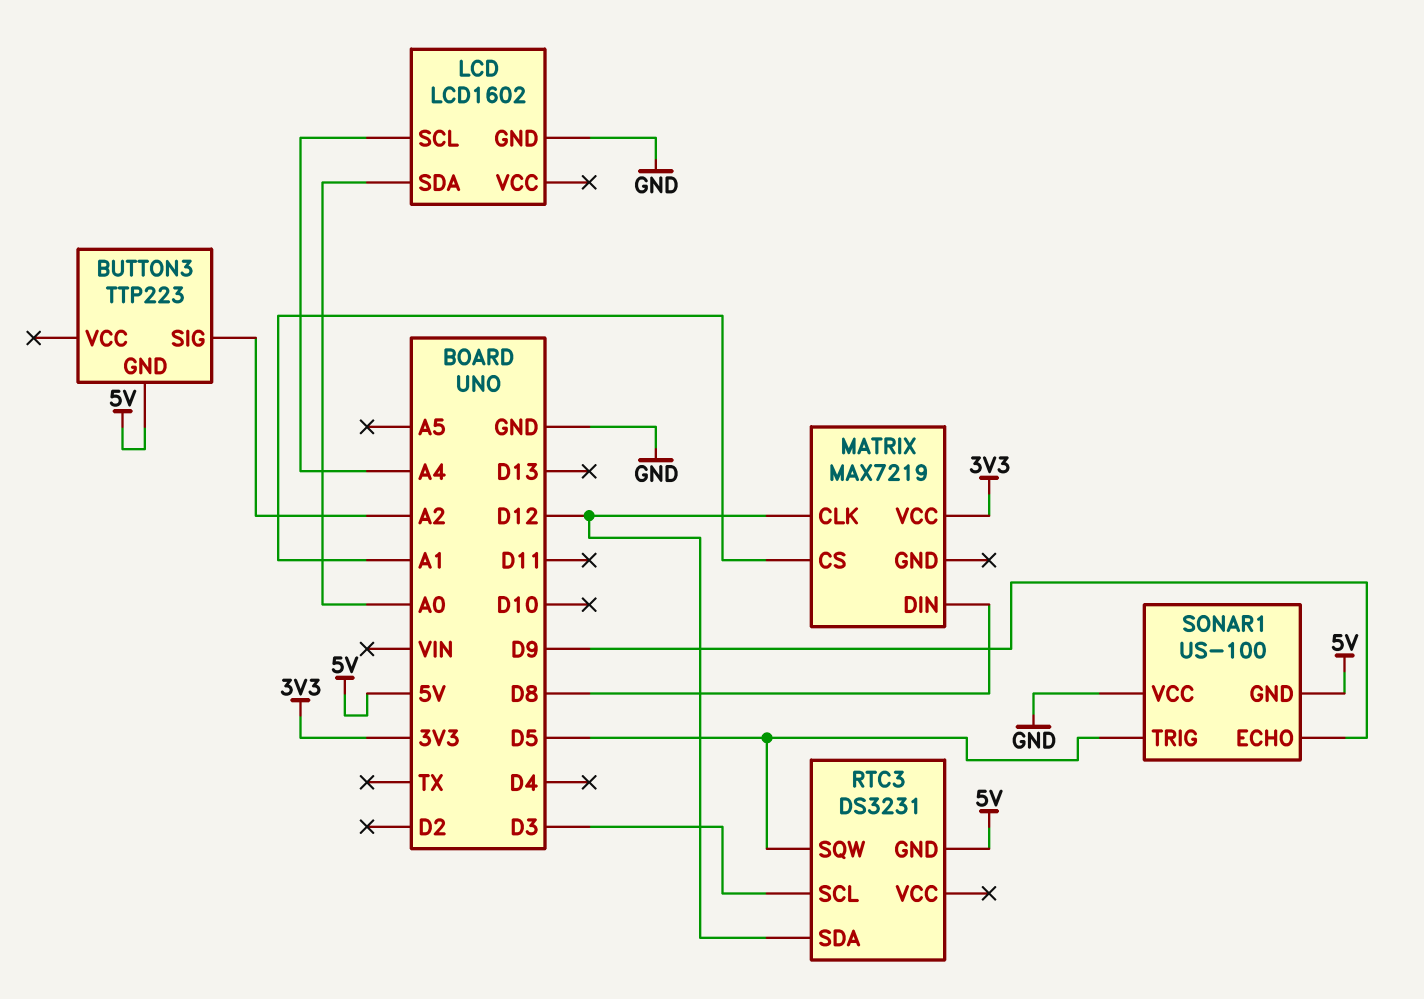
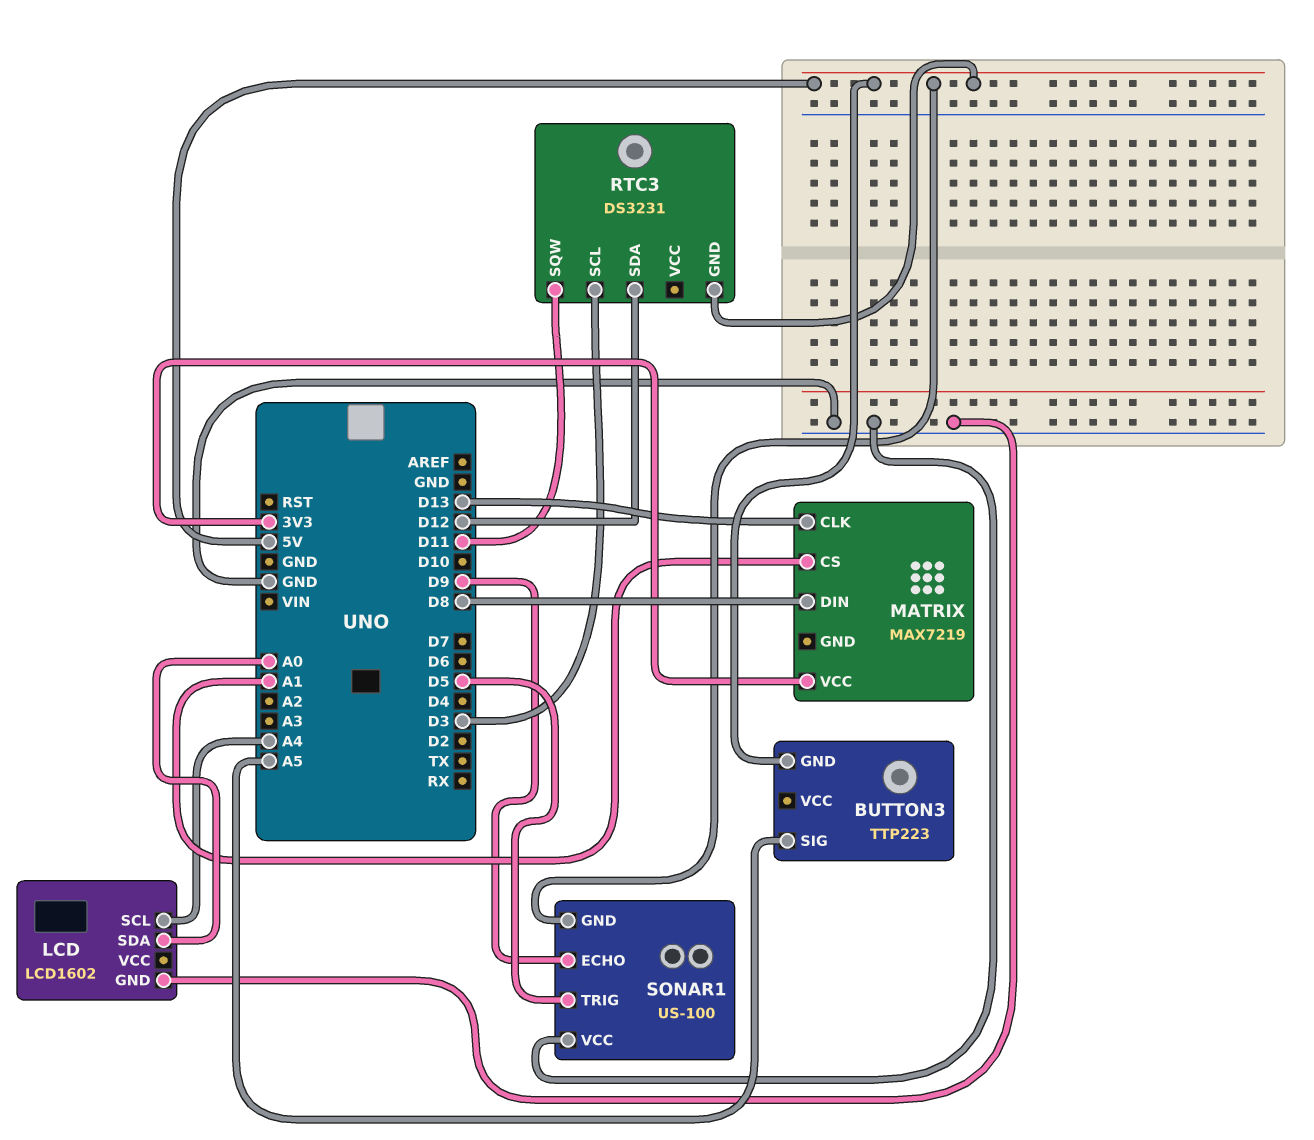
BUTTON3 pin SIG: A2 -> A5
MATRIX pin CLK: D12 -> D13
RTC3 pin SQW: D5 -> D11

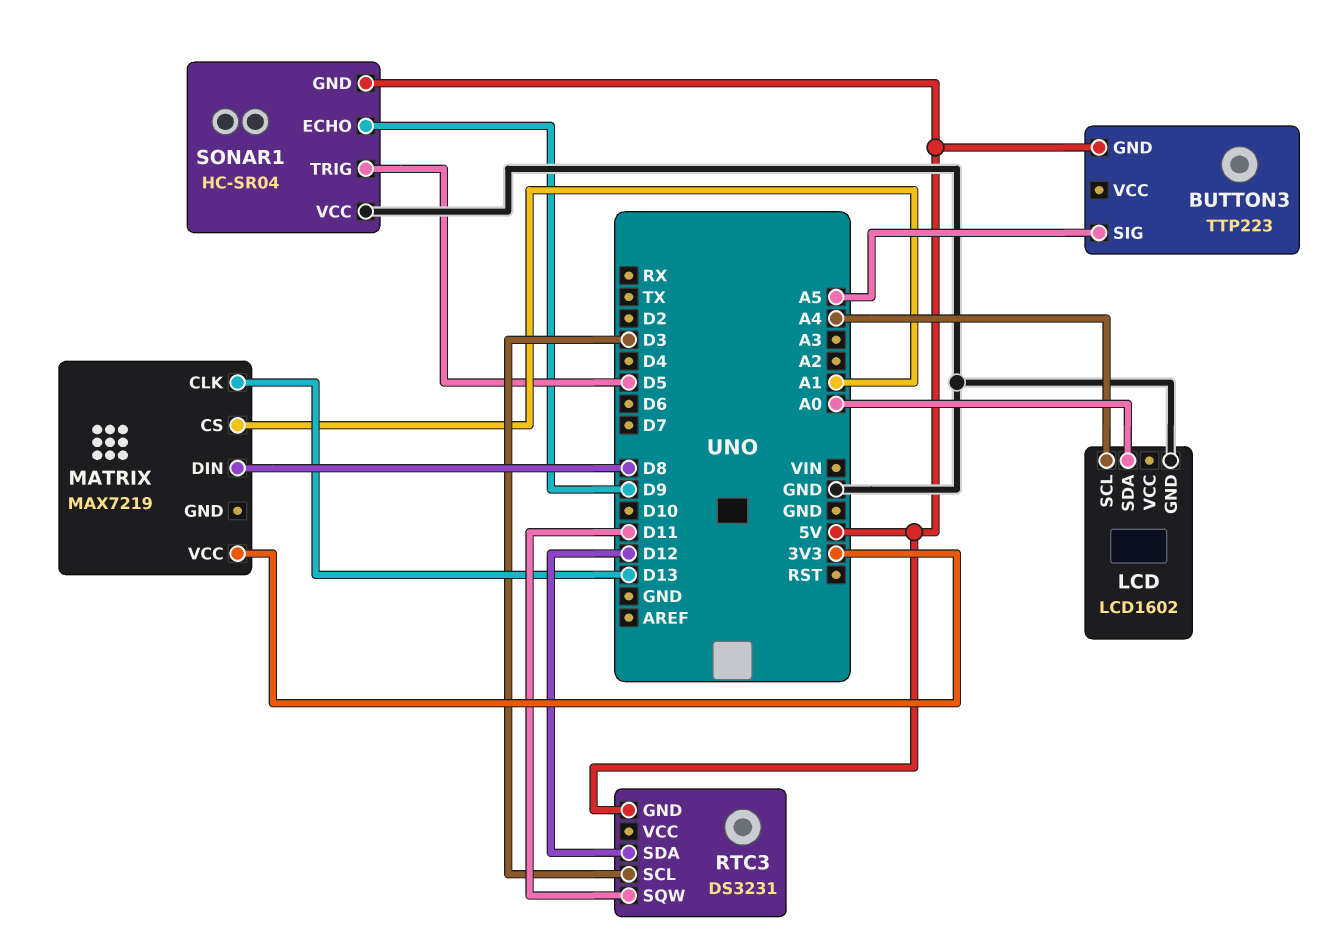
SONAR1: US-100 -> HC-SR04

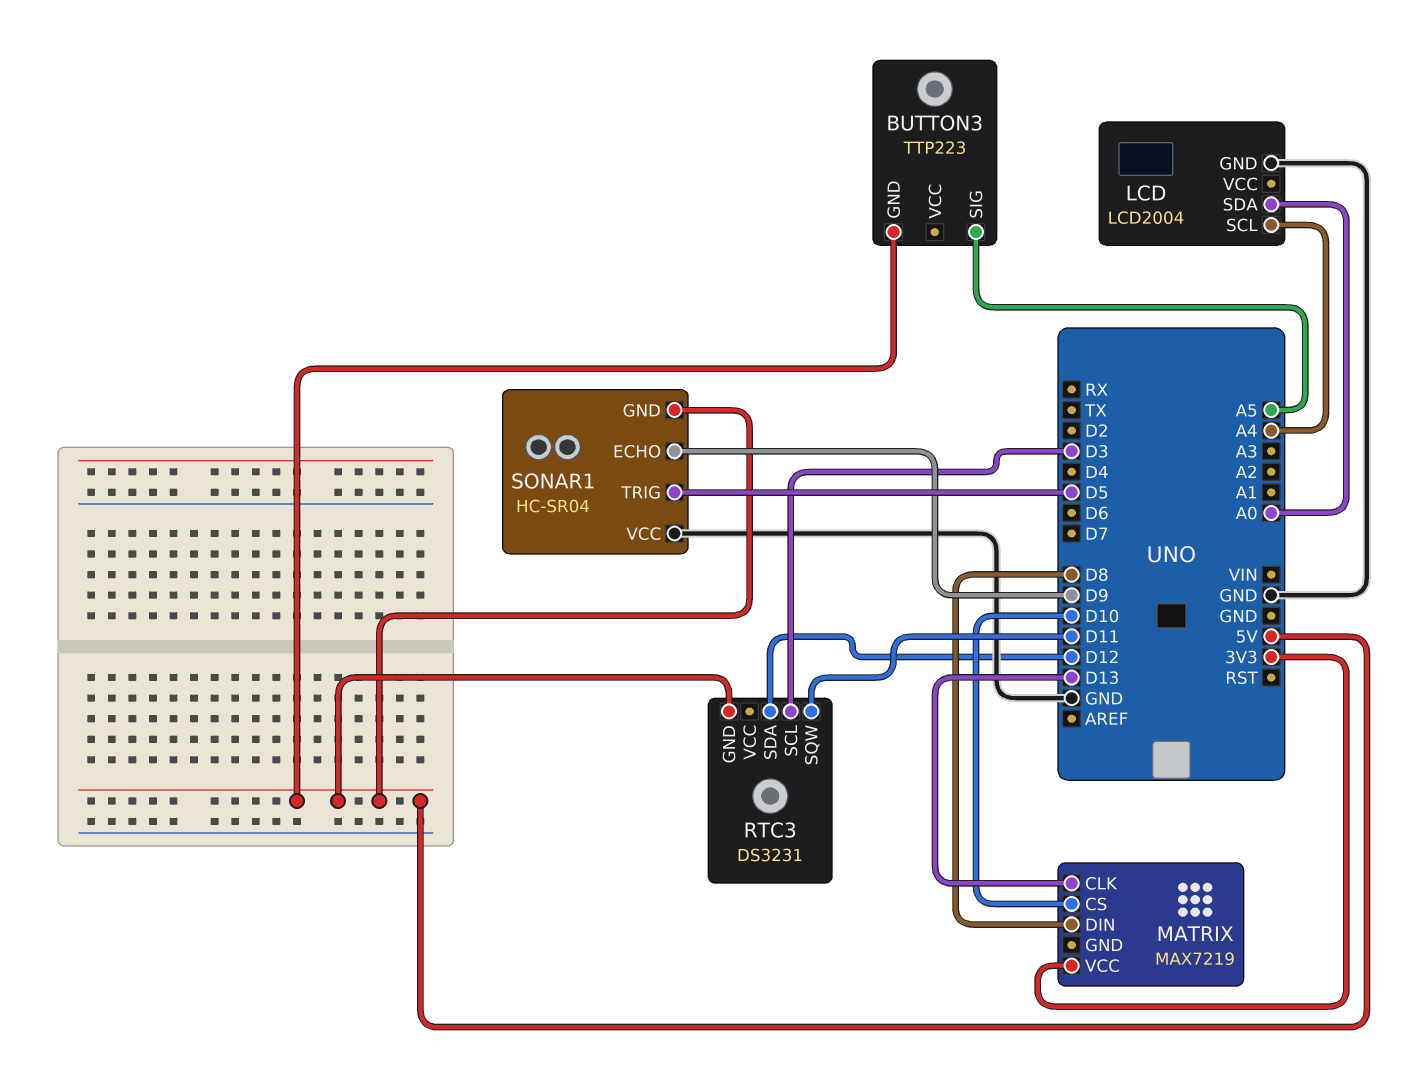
LCD: LCD1602 -> LCD2004
MATRIX pin CS: A1 -> D10

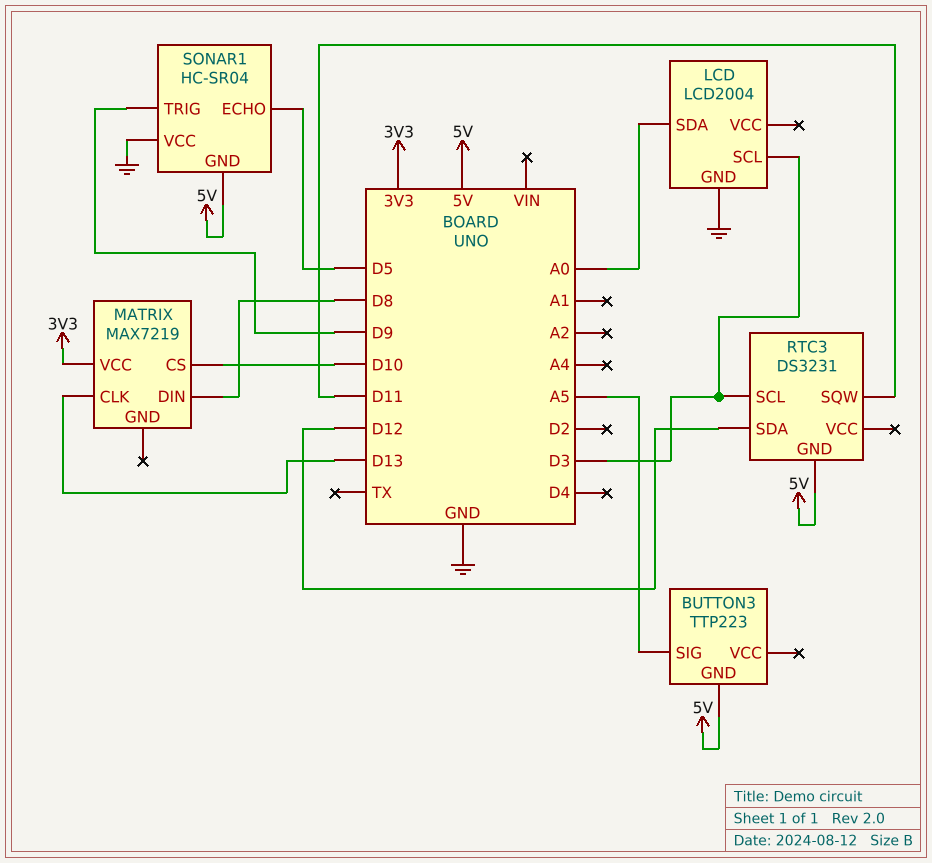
LCD pin SCL: A4 -> D3
SONAR1 pin ECHO: D9 -> D5
SONAR1 pin TRIG: D5 -> D9

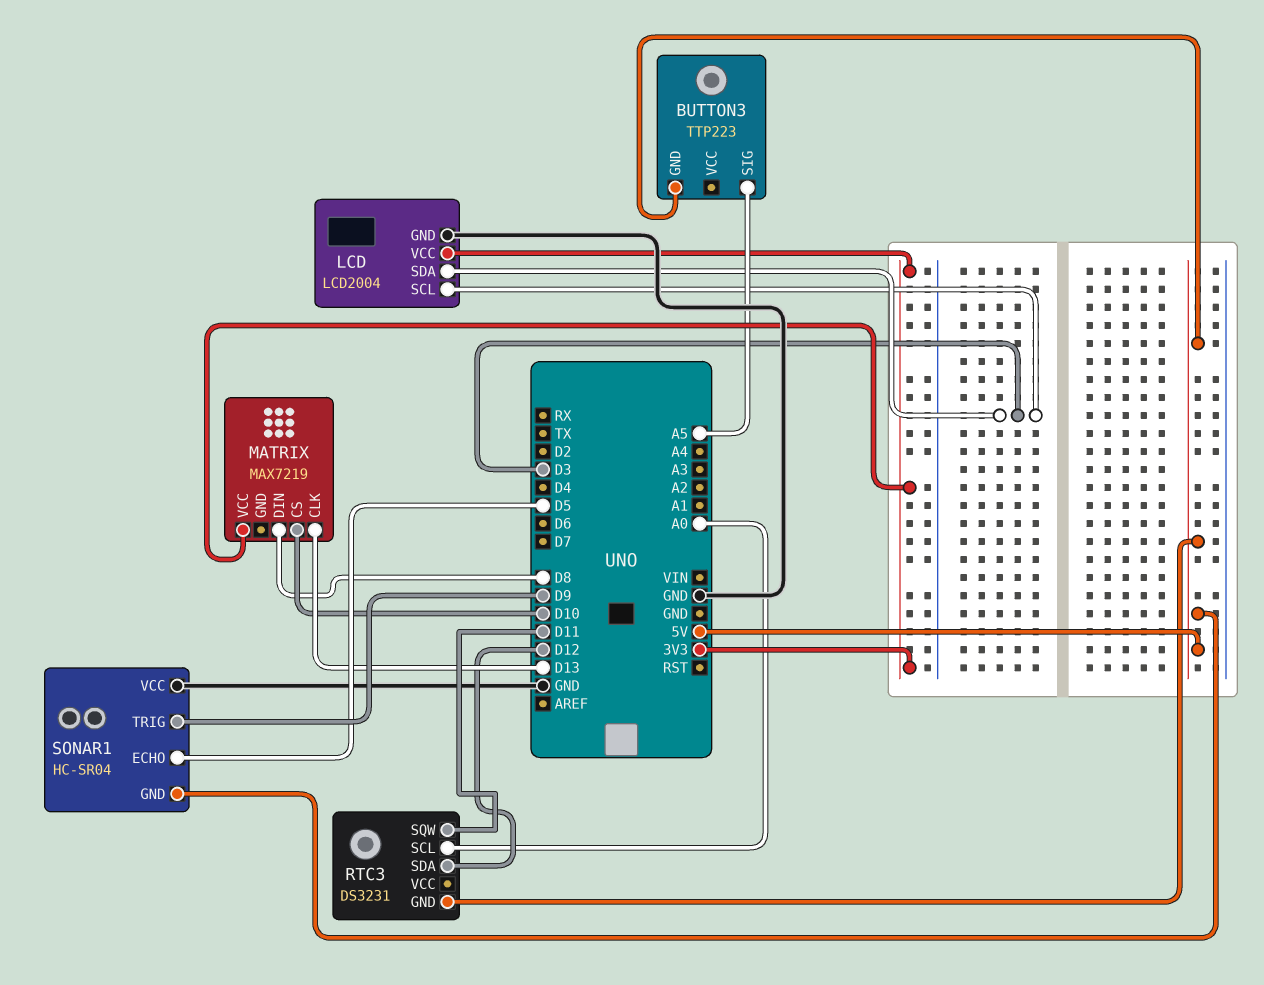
LCD pin SDA: A0 -> D3
LCD pin VCC: none -> 3V3
RTC3 pin SCL: D3 -> A0

